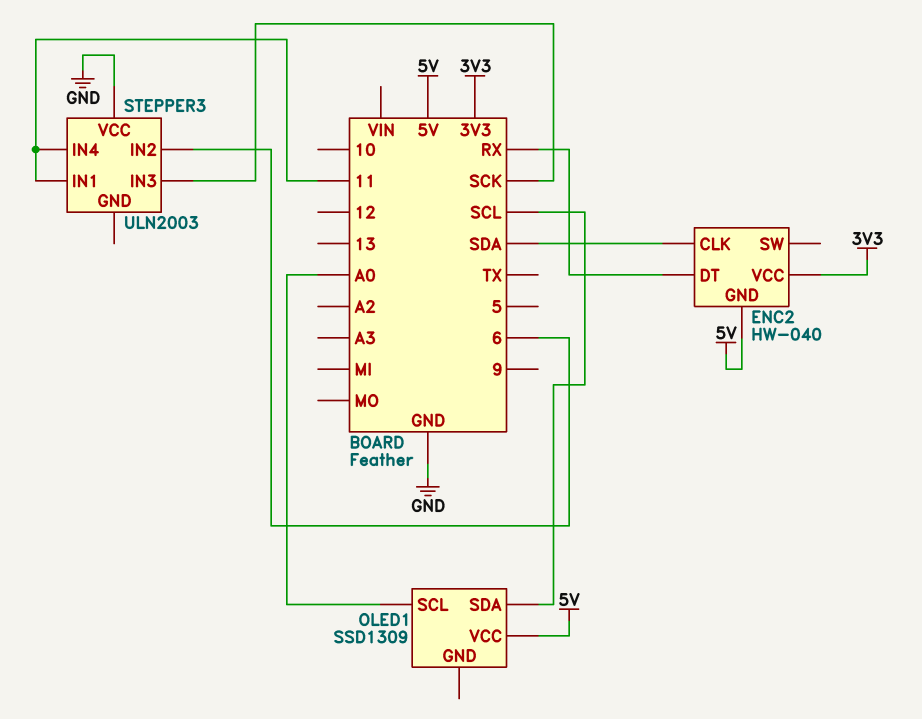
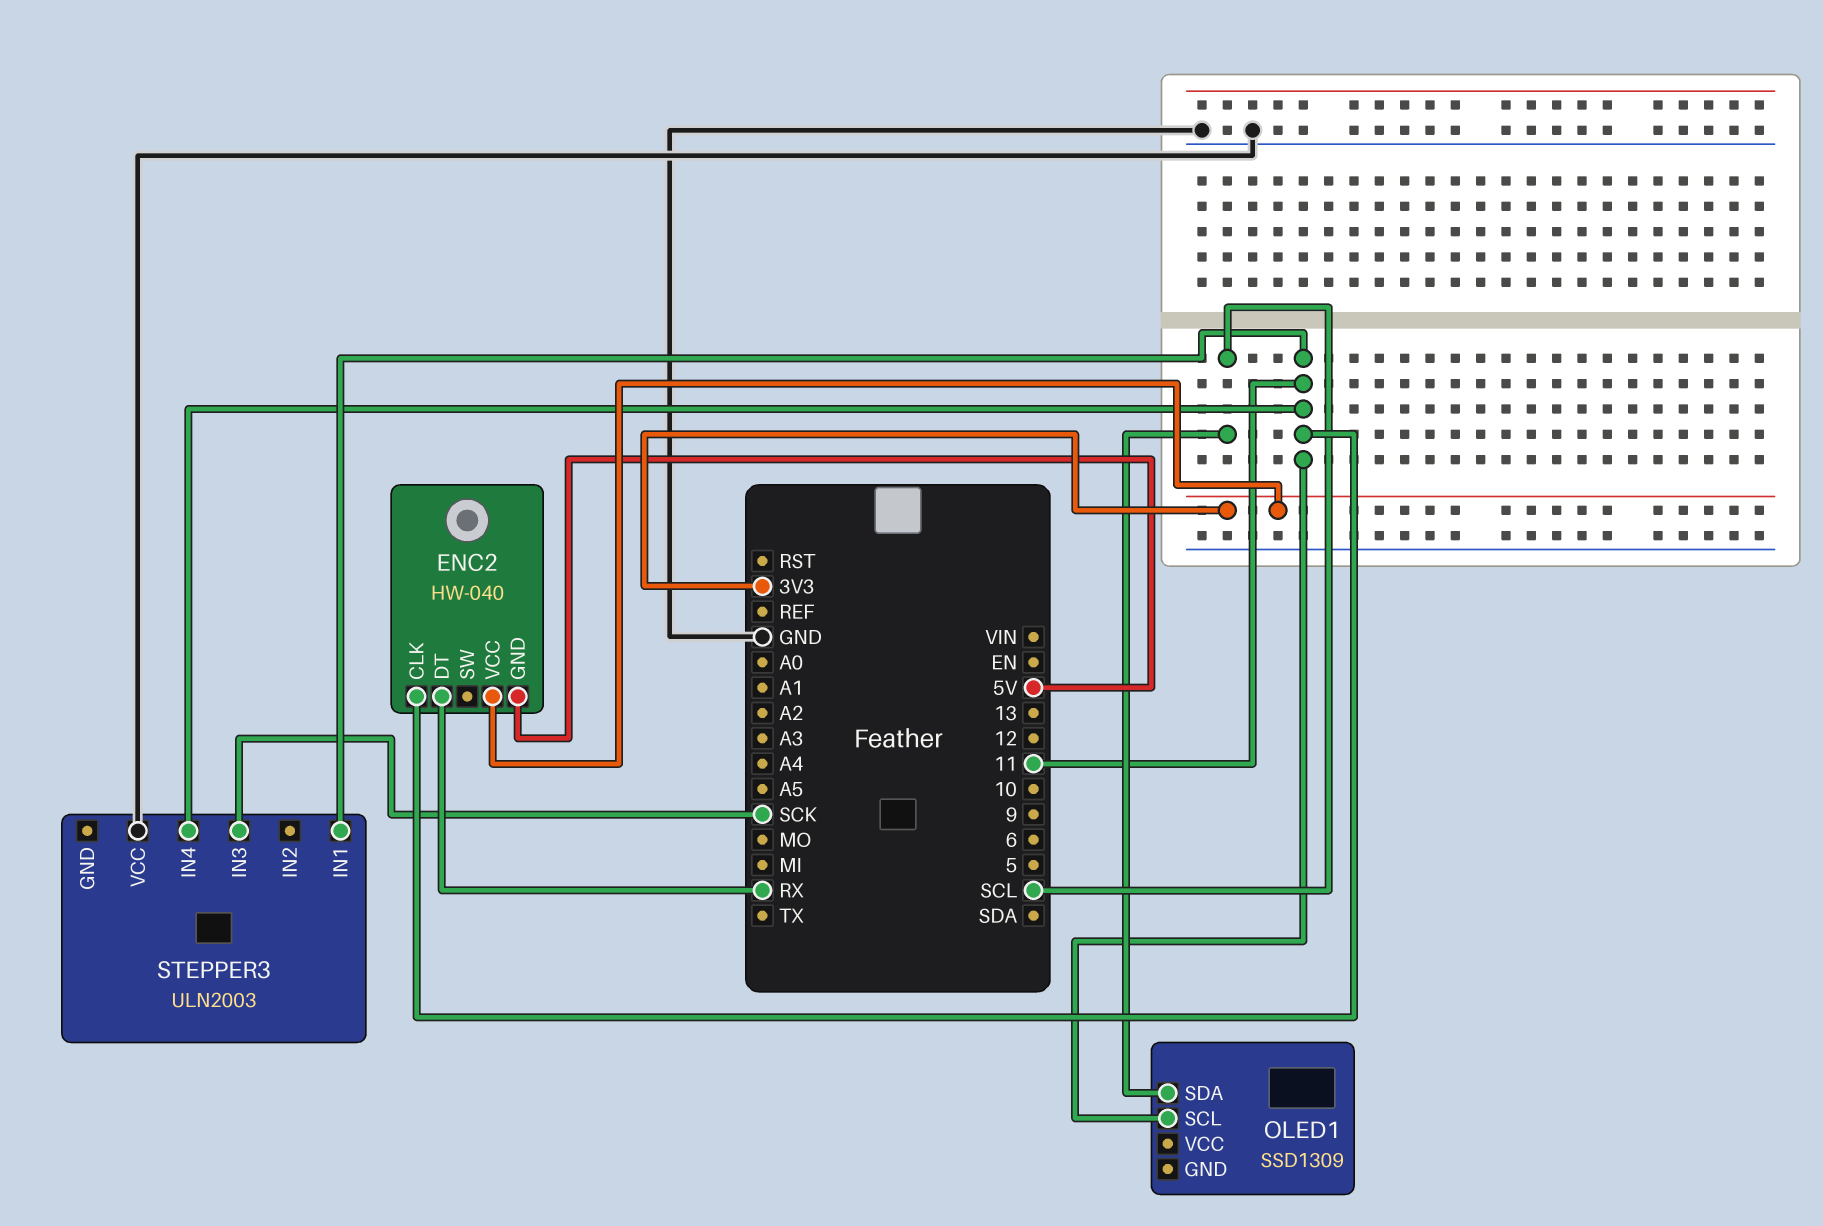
ENC2 pin CLK: SDA -> 11
OLED1 pin SCL: A0 -> 11
OLED1 pin VCC: 5V -> none
STEPPER3 pin IN2: 6 -> none

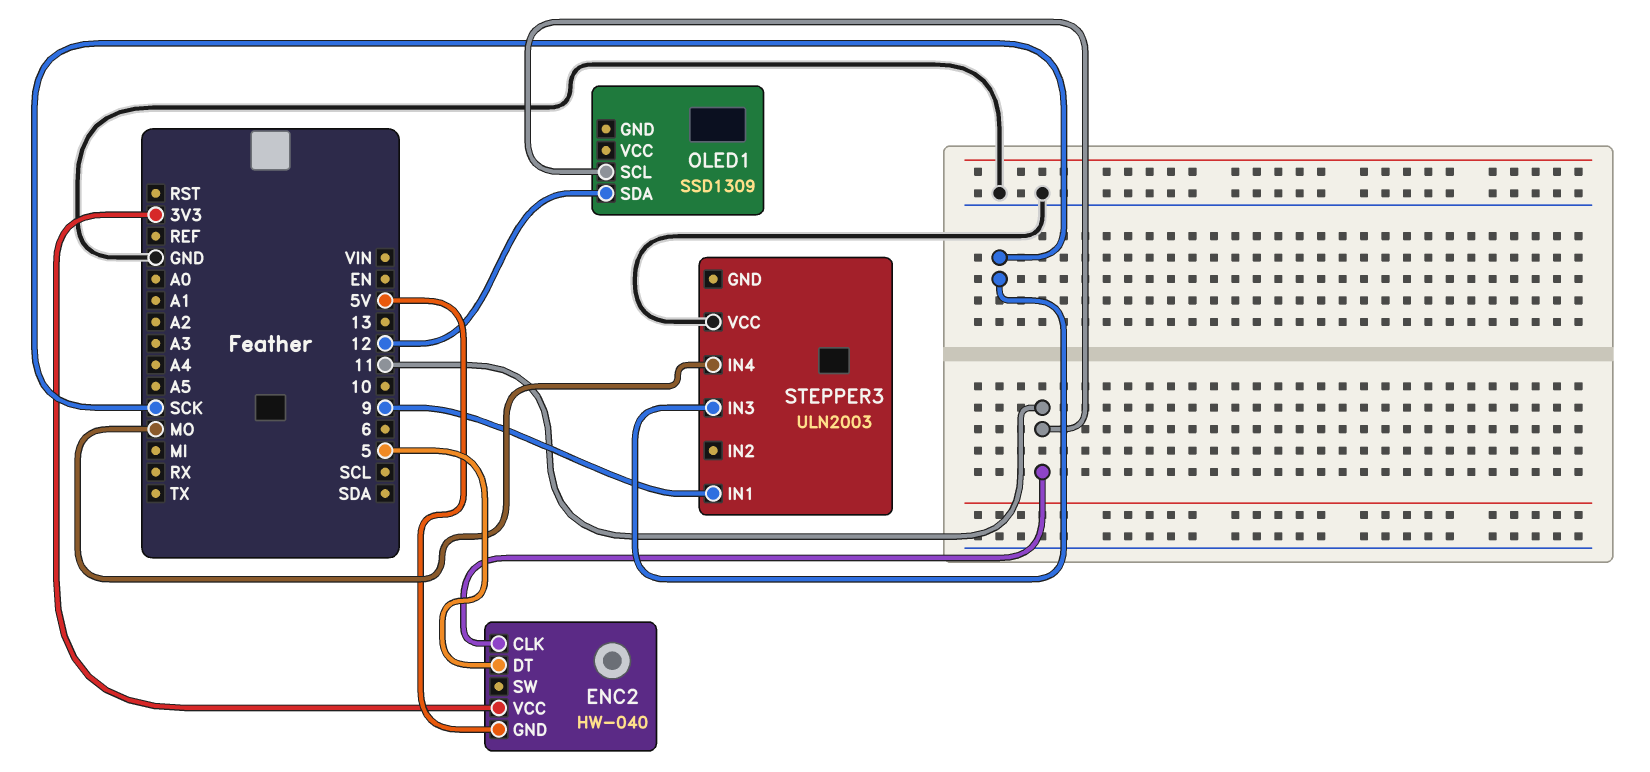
ENC2 pin DT: RX -> 5
OLED1 pin SDA: SCL -> 12
STEPPER3 pin IN1: 11 -> 9
STEPPER3 pin IN4: 11 -> MO

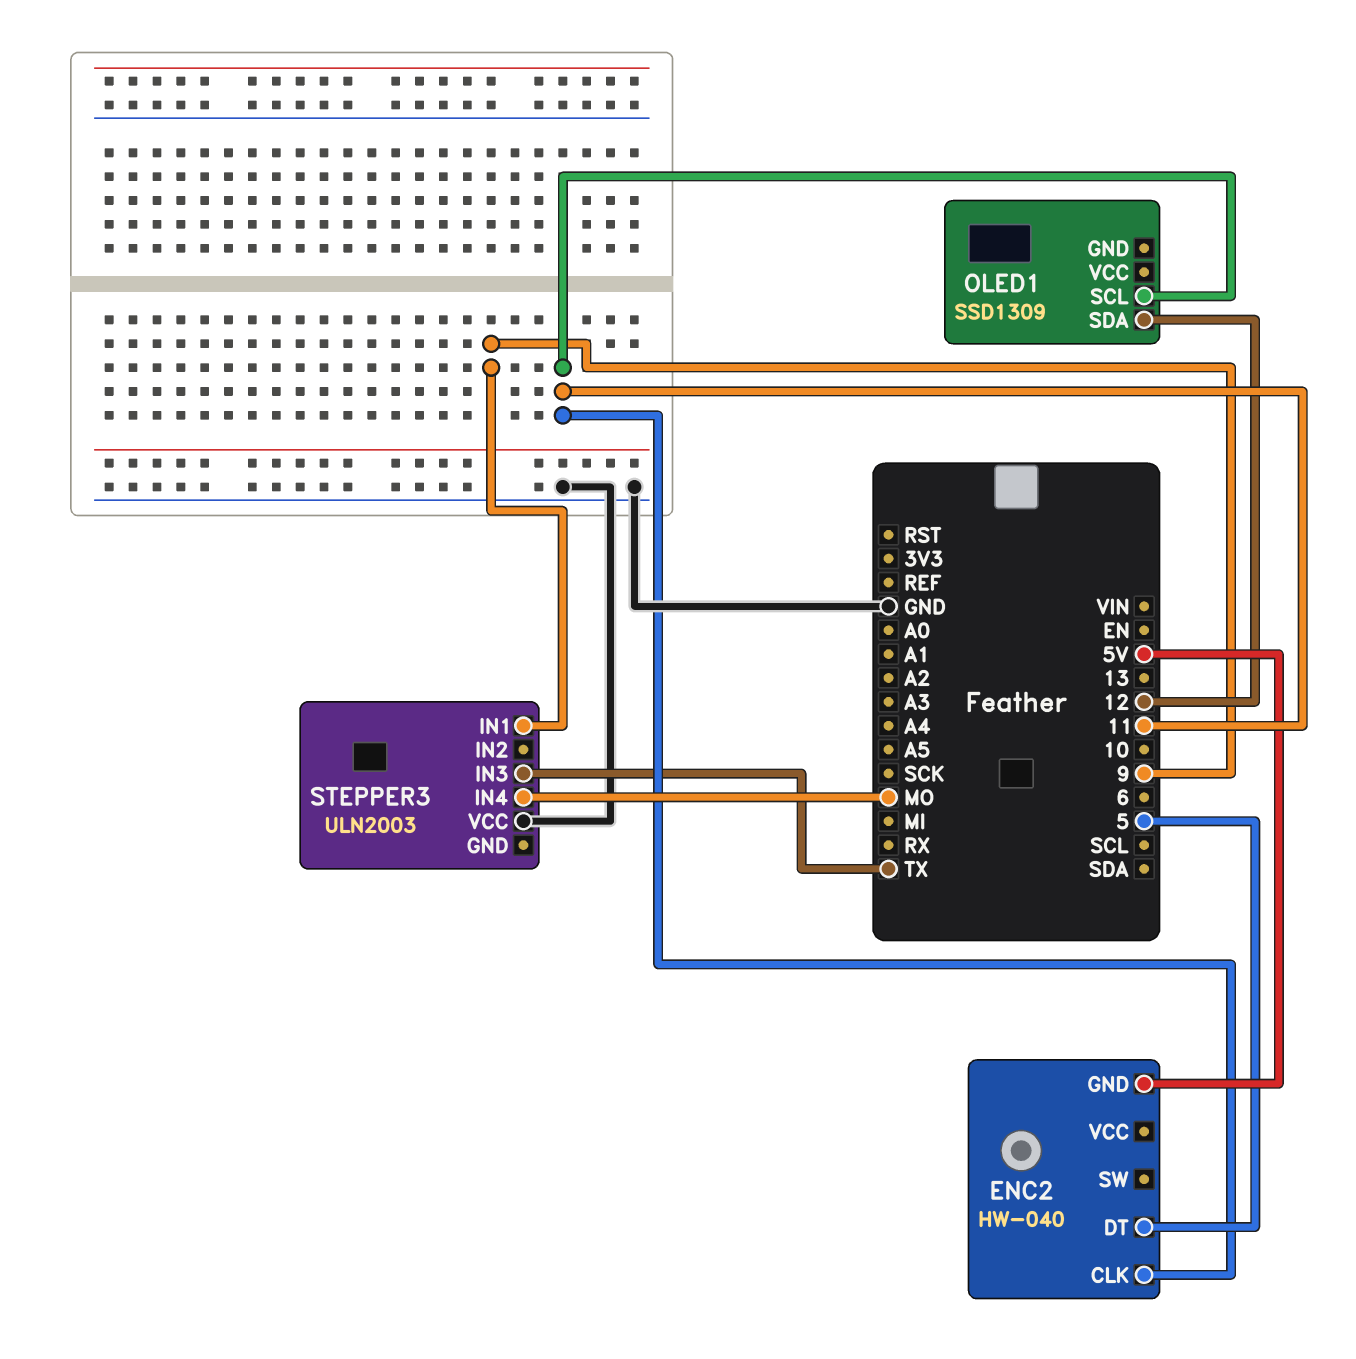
ENC2 pin VCC: 3V3 -> none
STEPPER3 pin IN3: SCK -> TX

